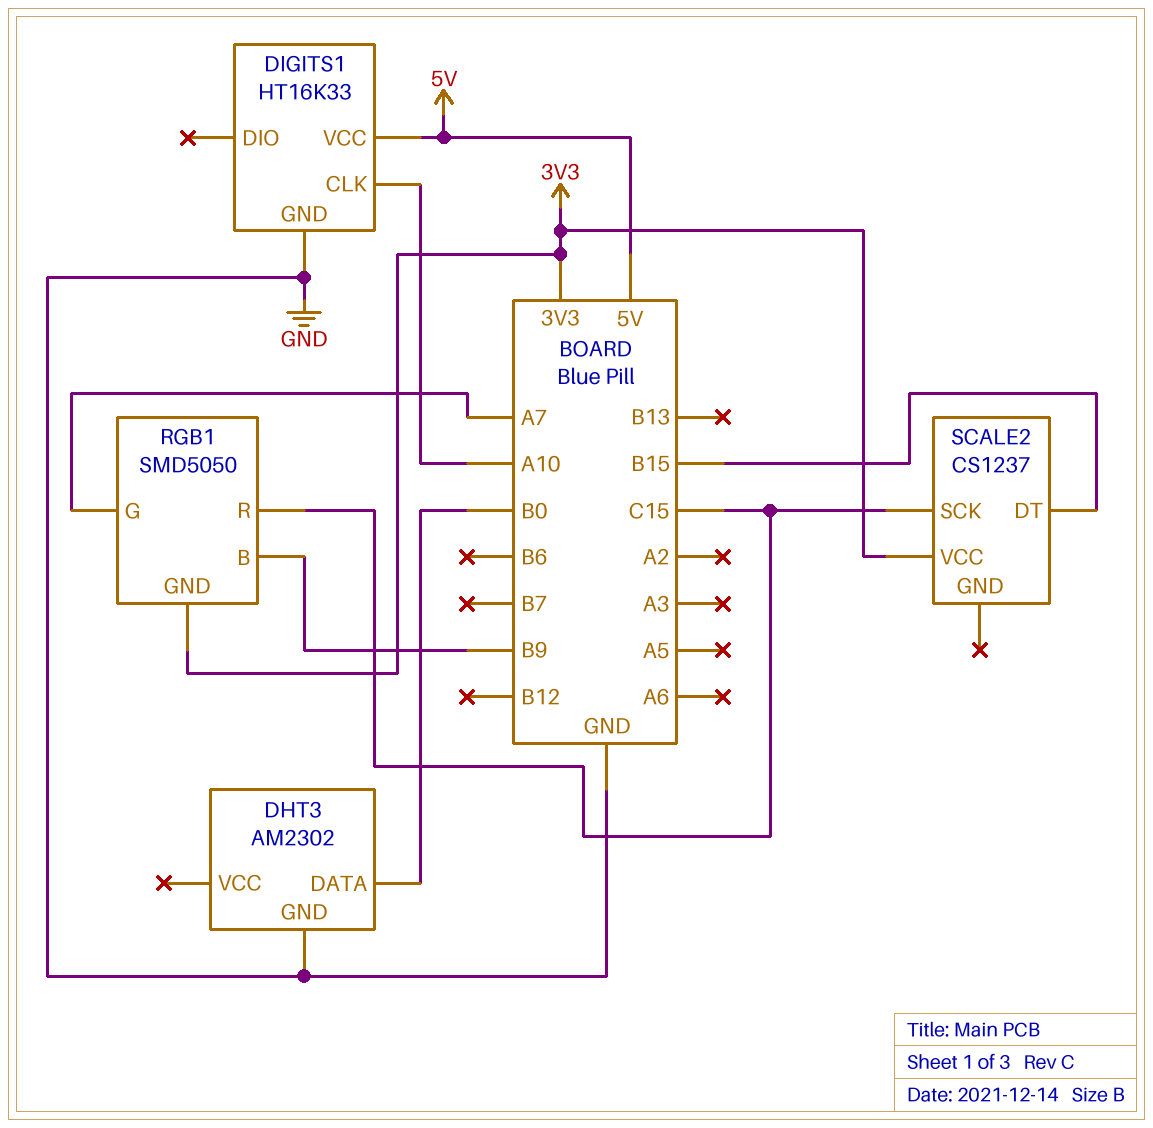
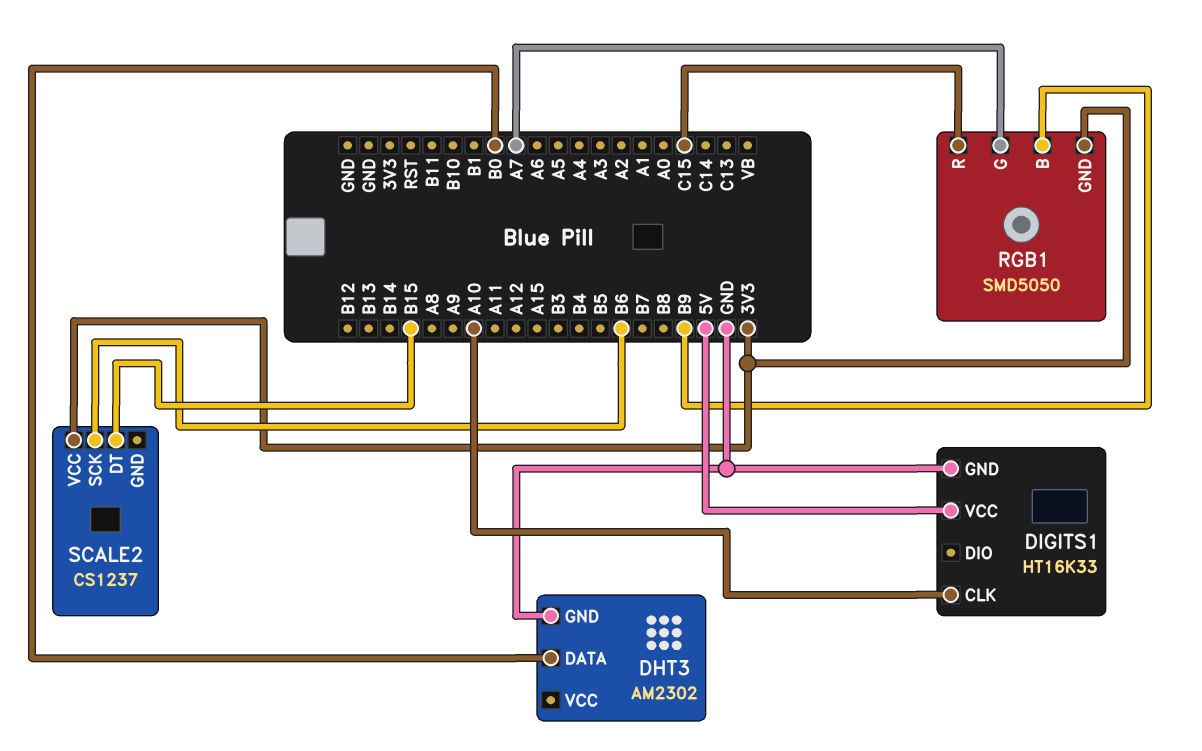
SCALE2 pin SCK: C15 -> B6

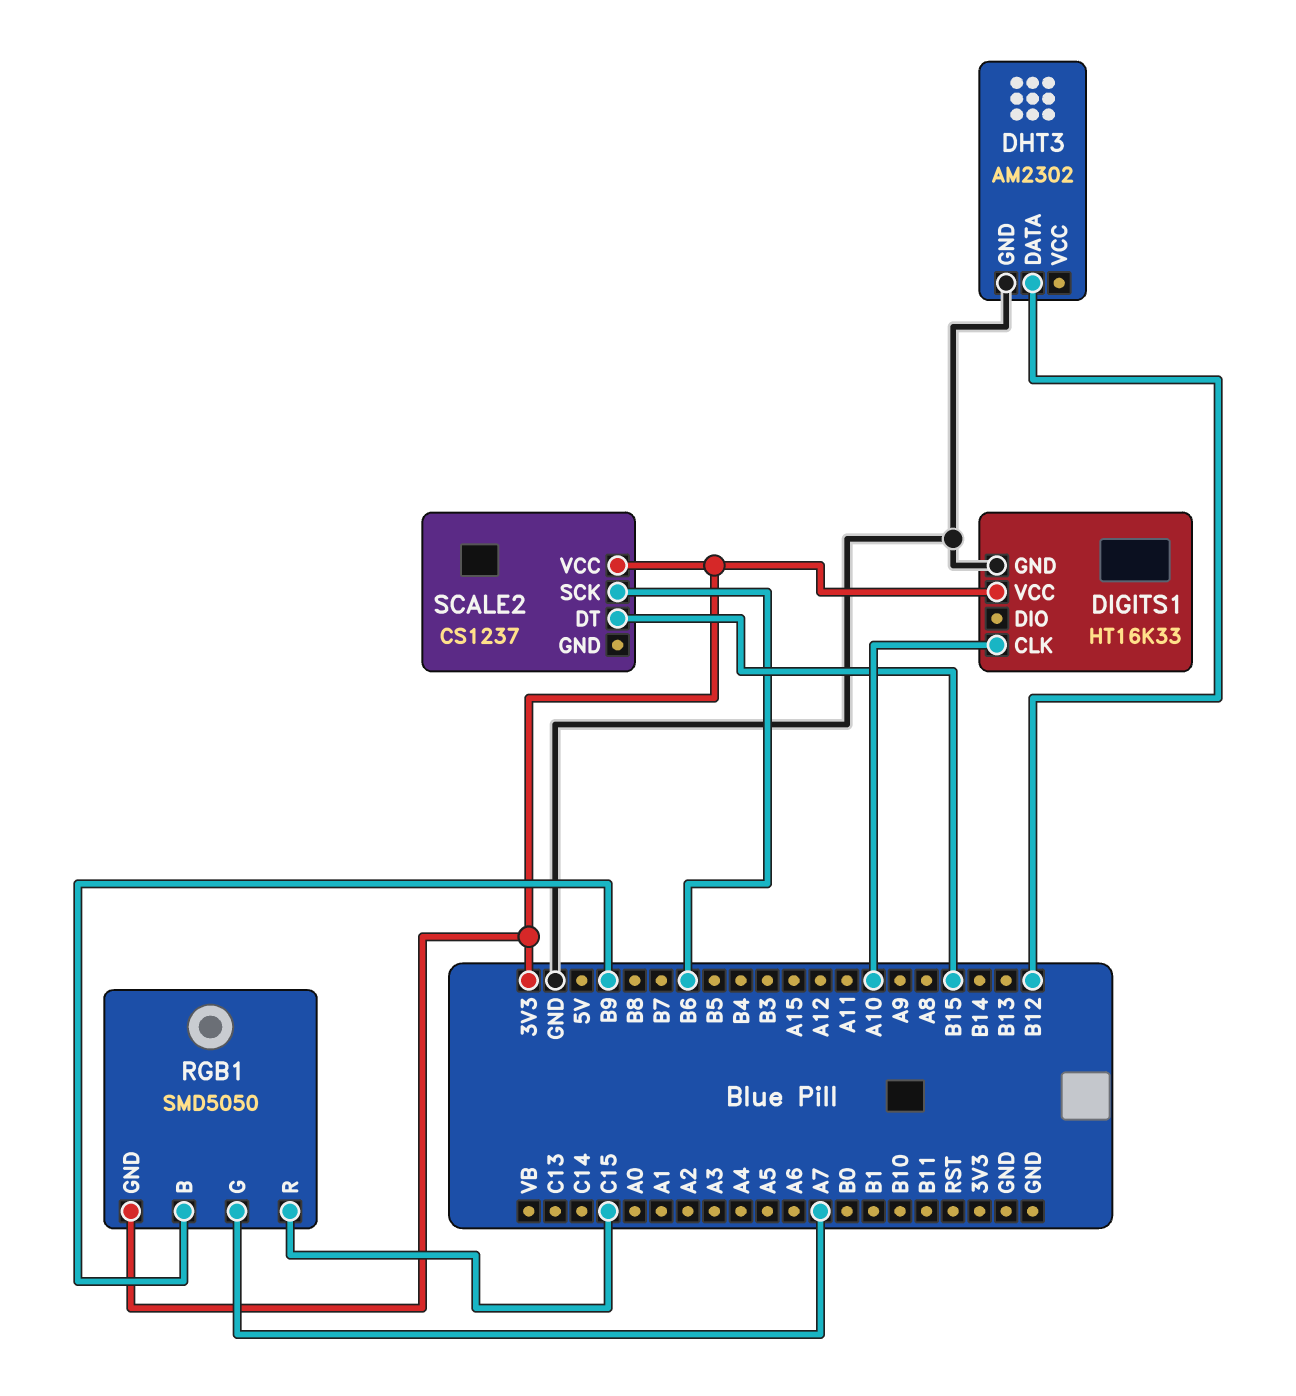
DHT3 pin DATA: B0 -> B12
DIGITS1 pin VCC: 5V -> 3V3

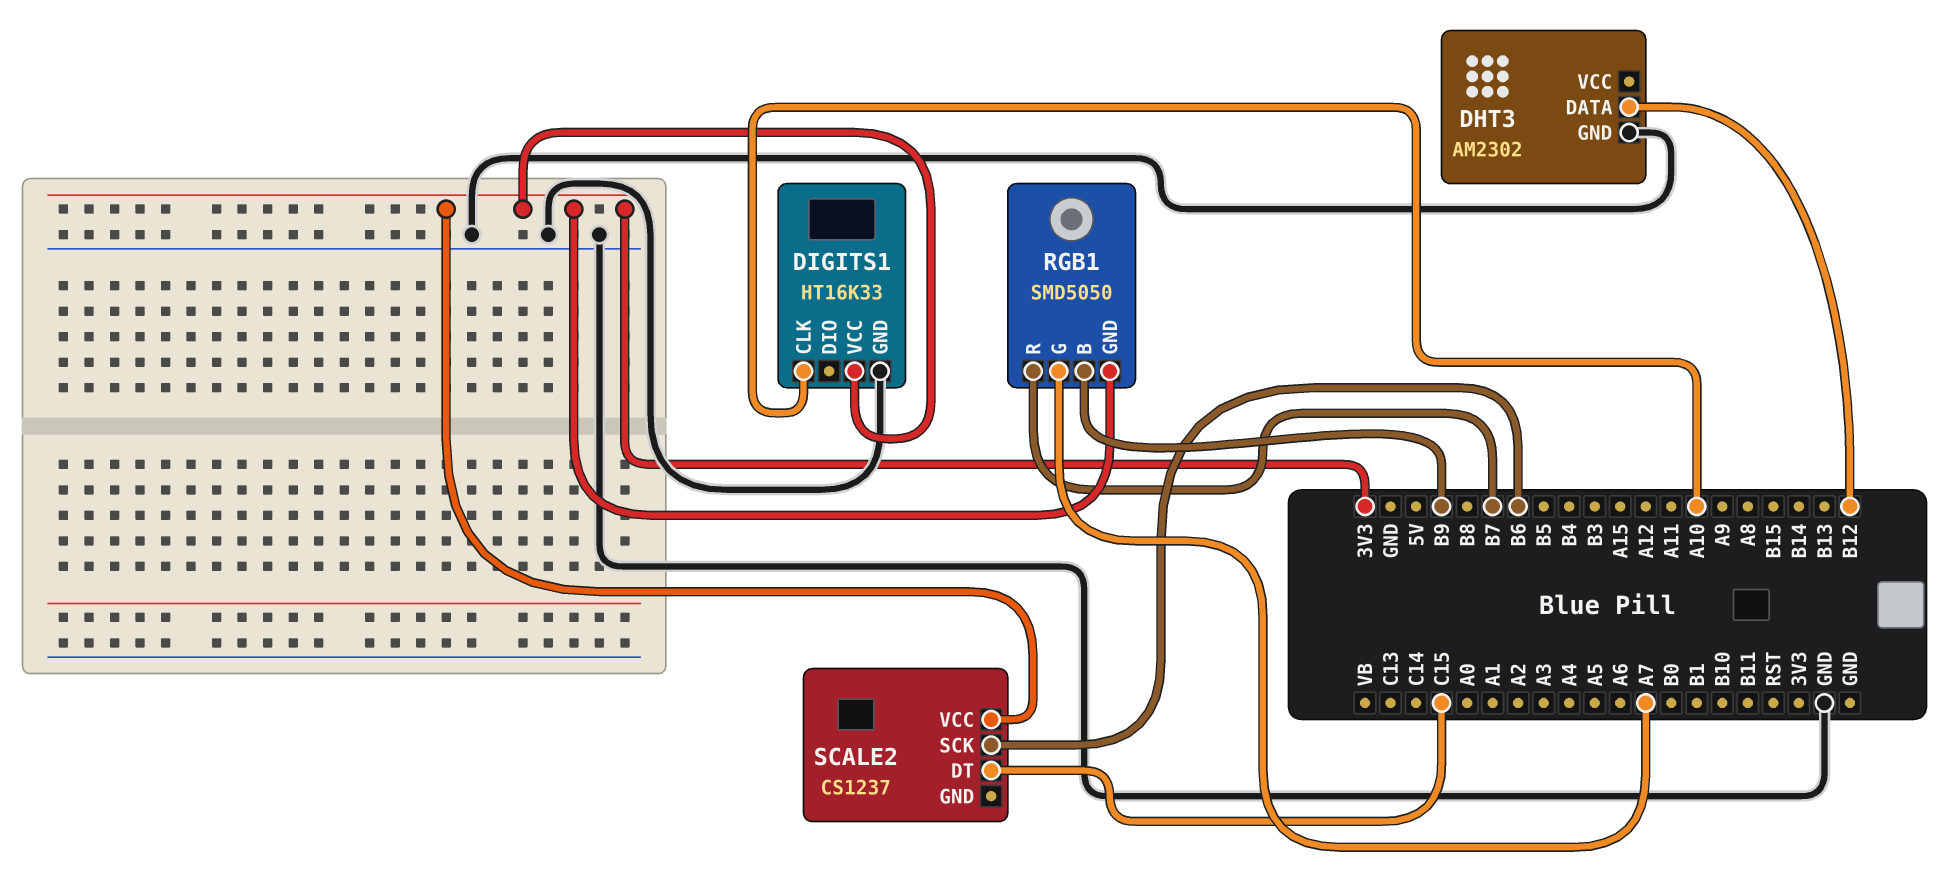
RGB1 pin R: C15 -> B7
SCALE2 pin DT: B15 -> C15

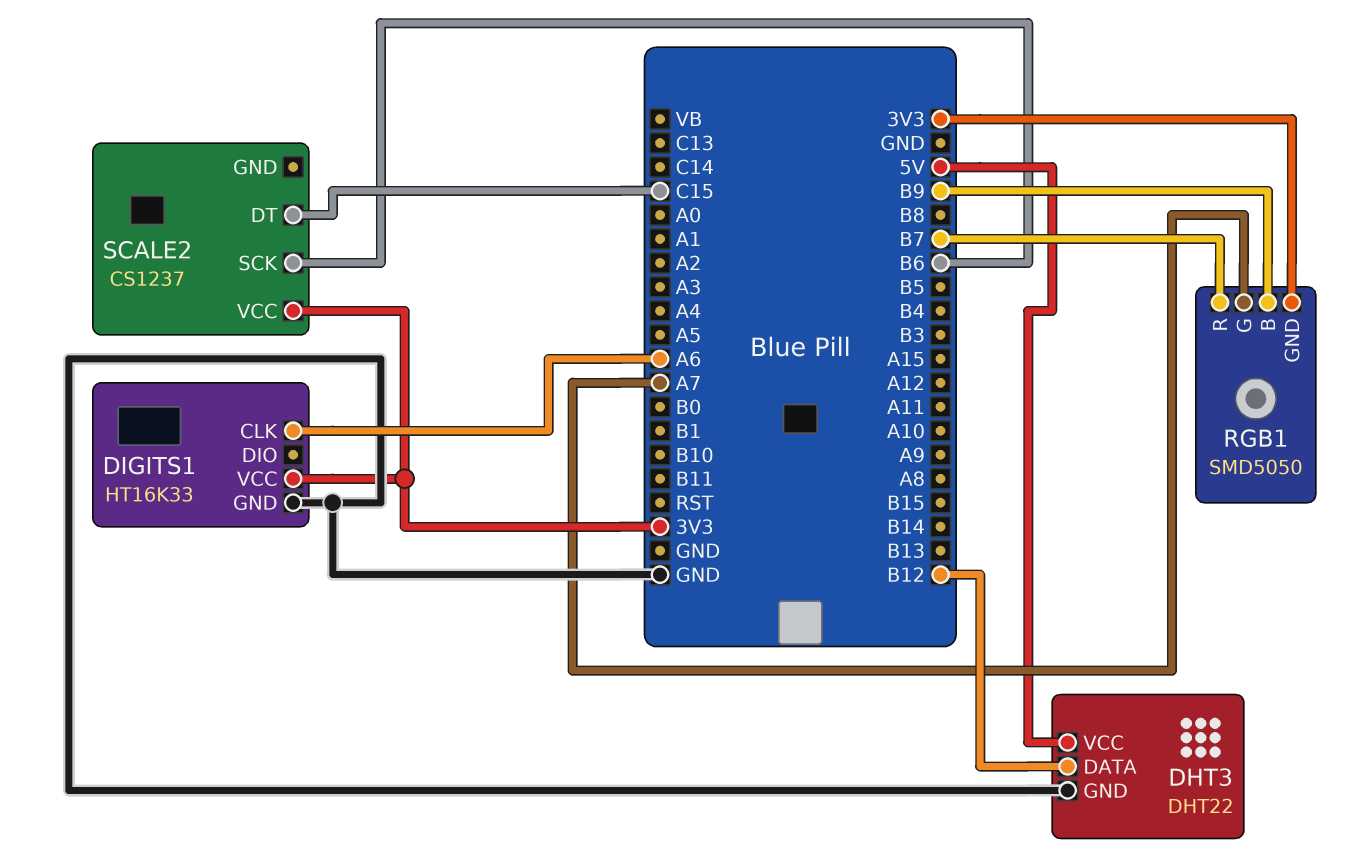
DHT3: AM2302 -> DHT22
DHT3 pin VCC: none -> 5V
DIGITS1 pin CLK: A10 -> A6

